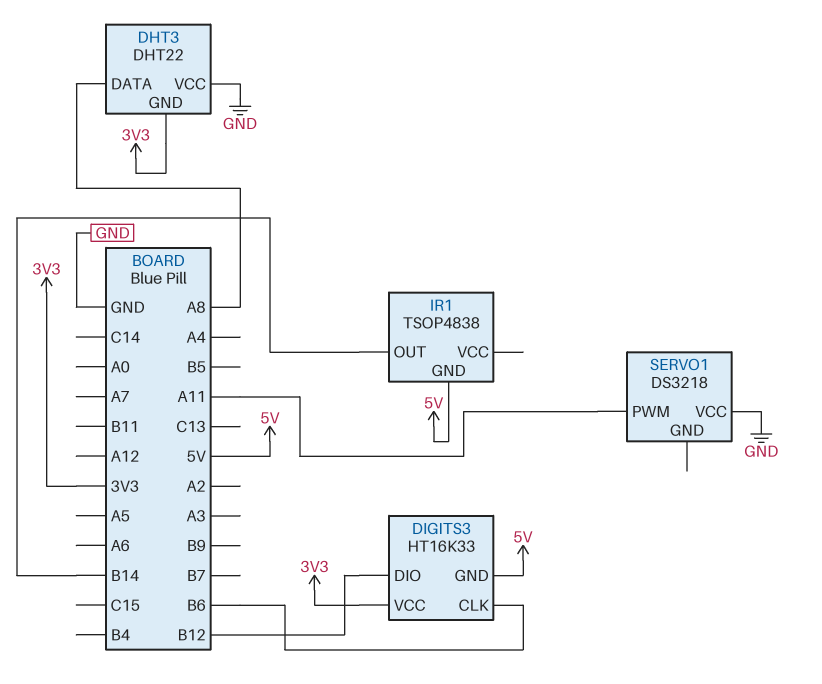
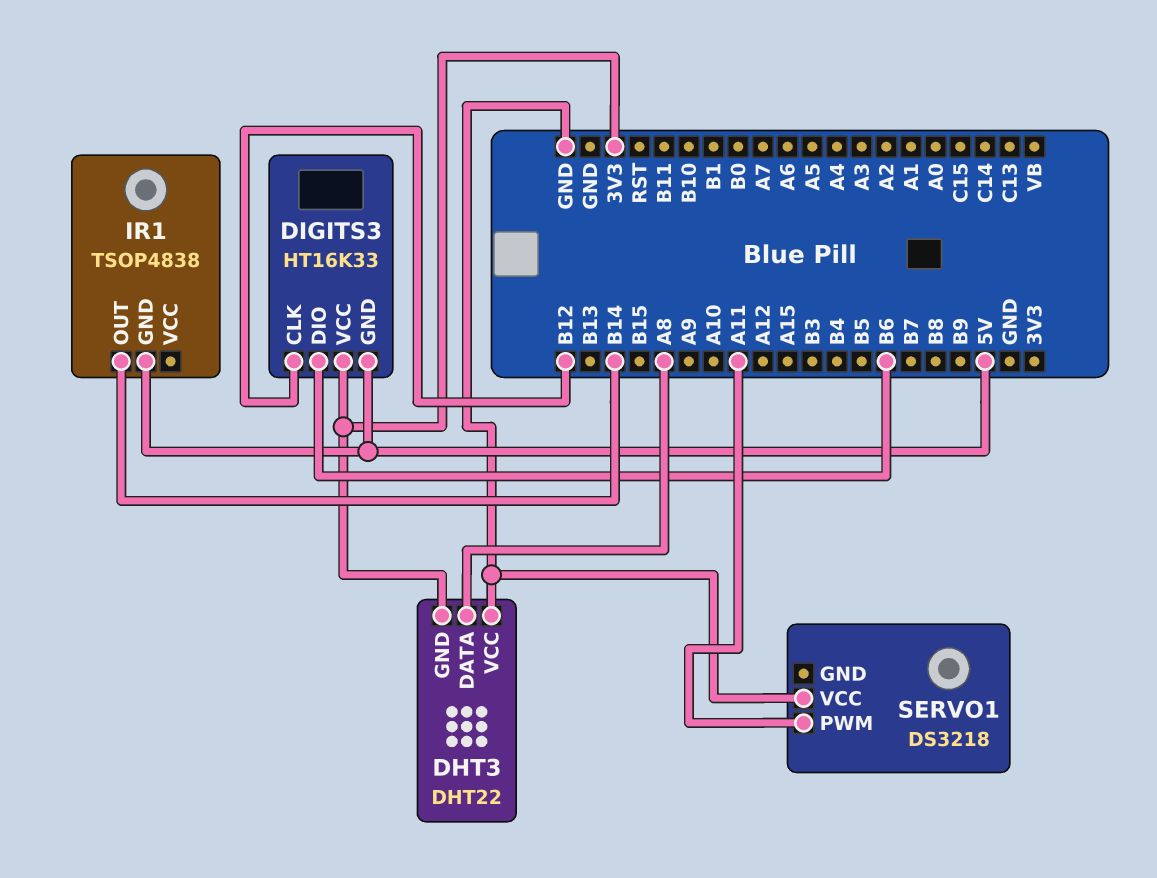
DIGITS3 pin CLK: B6 -> B12
DIGITS3 pin DIO: B12 -> B6

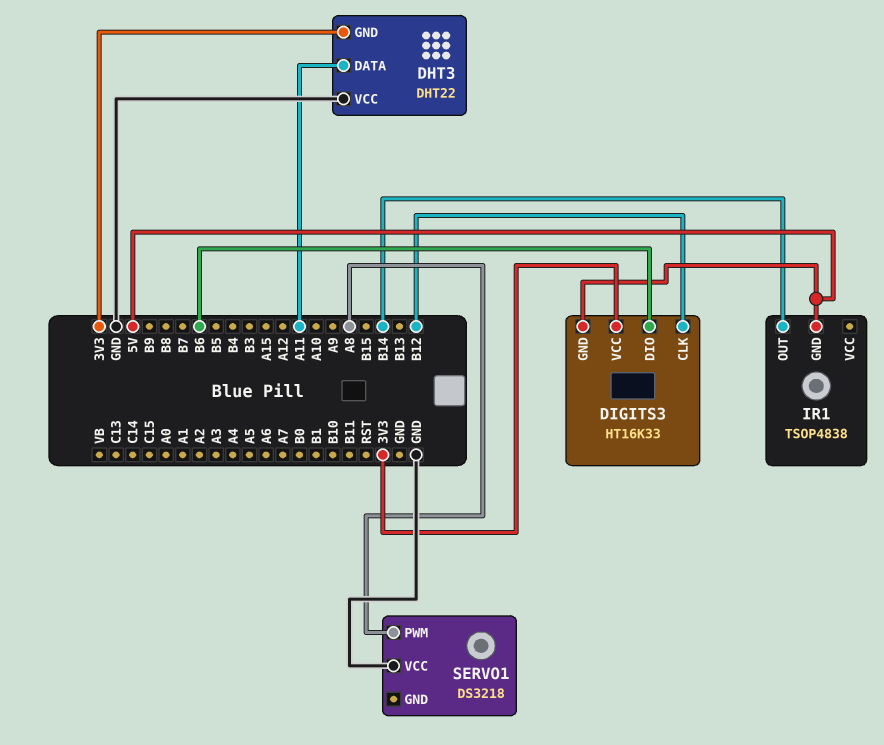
DHT3 pin DATA: A8 -> A11
SERVO1 pin PWM: A11 -> A8

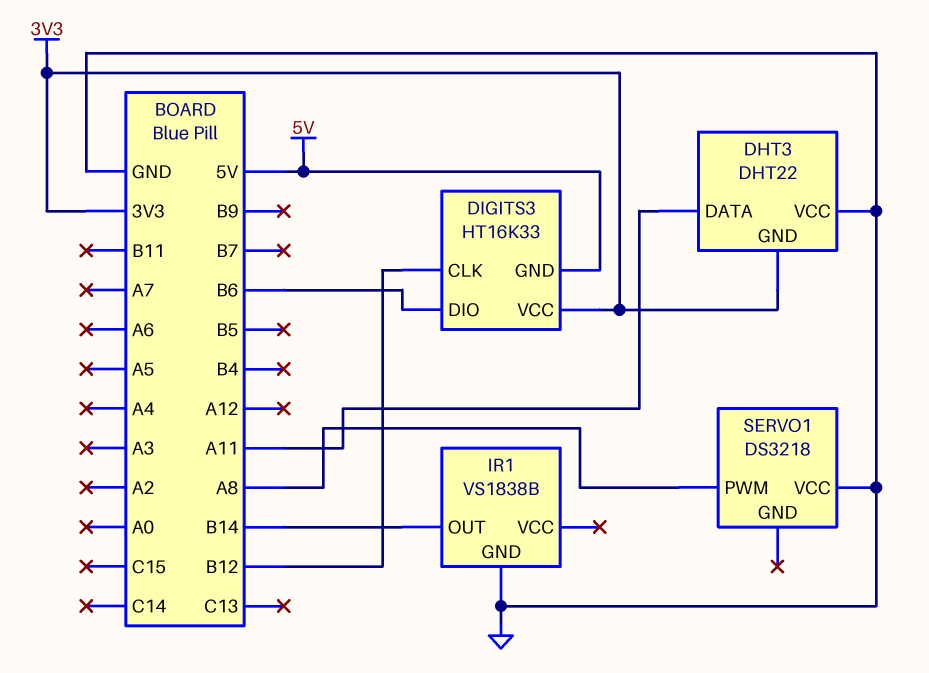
IR1: TSOP4838 -> VS1838B
IR1 pin GND: 5V -> GND

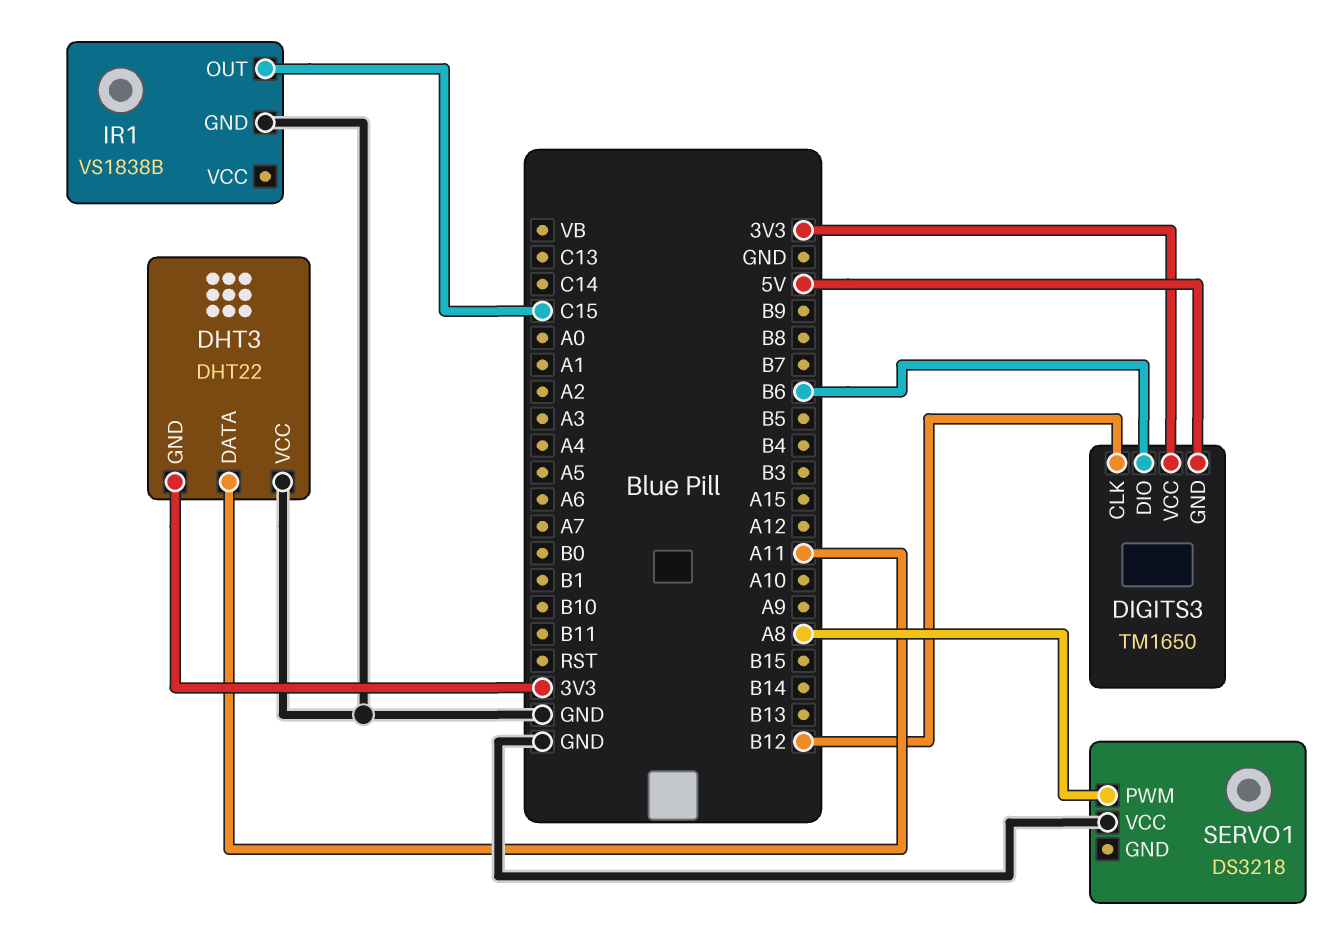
DIGITS3: HT16K33 -> TM1650
IR1 pin OUT: B14 -> C15

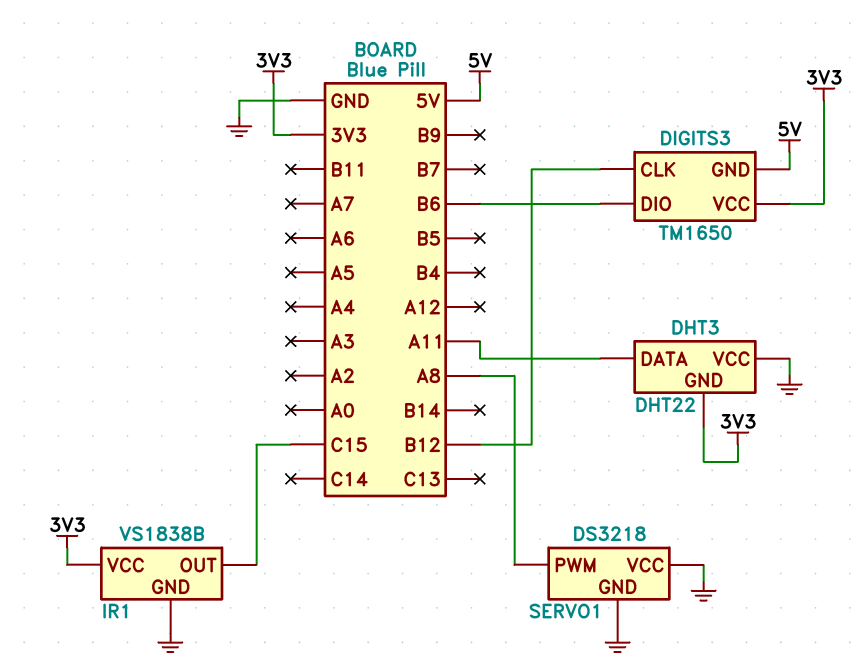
IR1 pin VCC: none -> 3V3
SERVO1 pin GND: none -> GND

